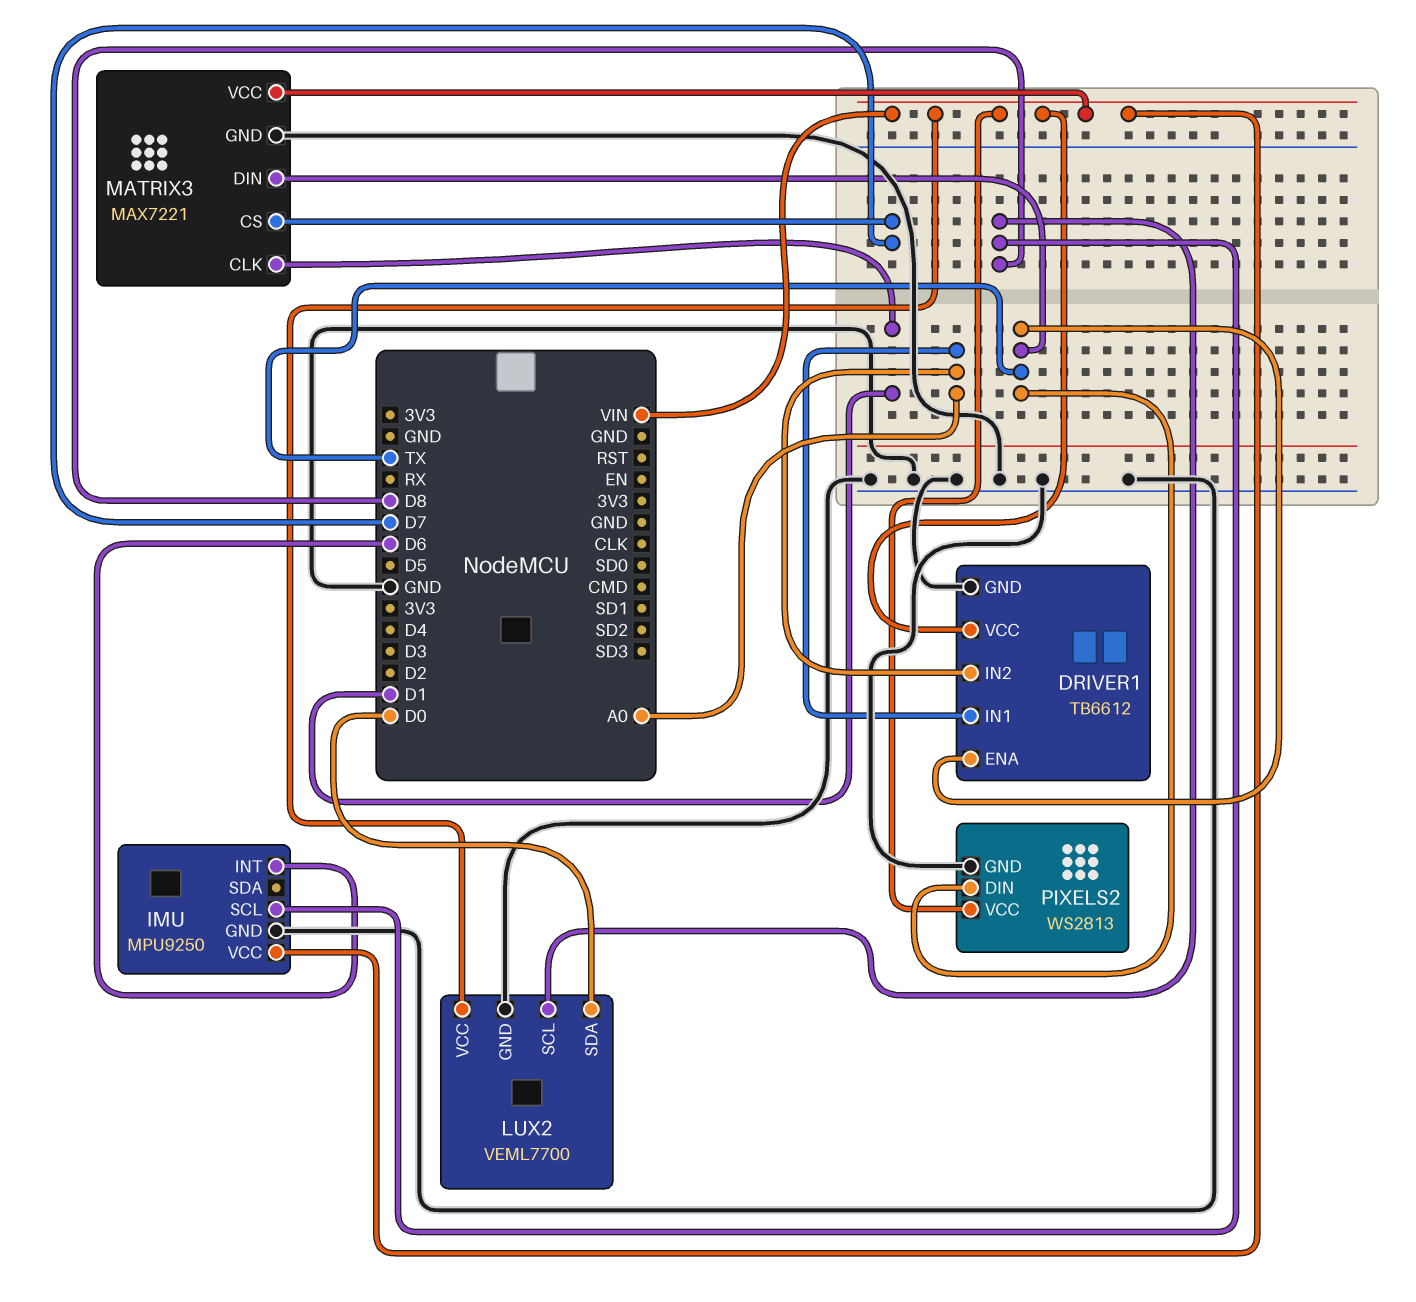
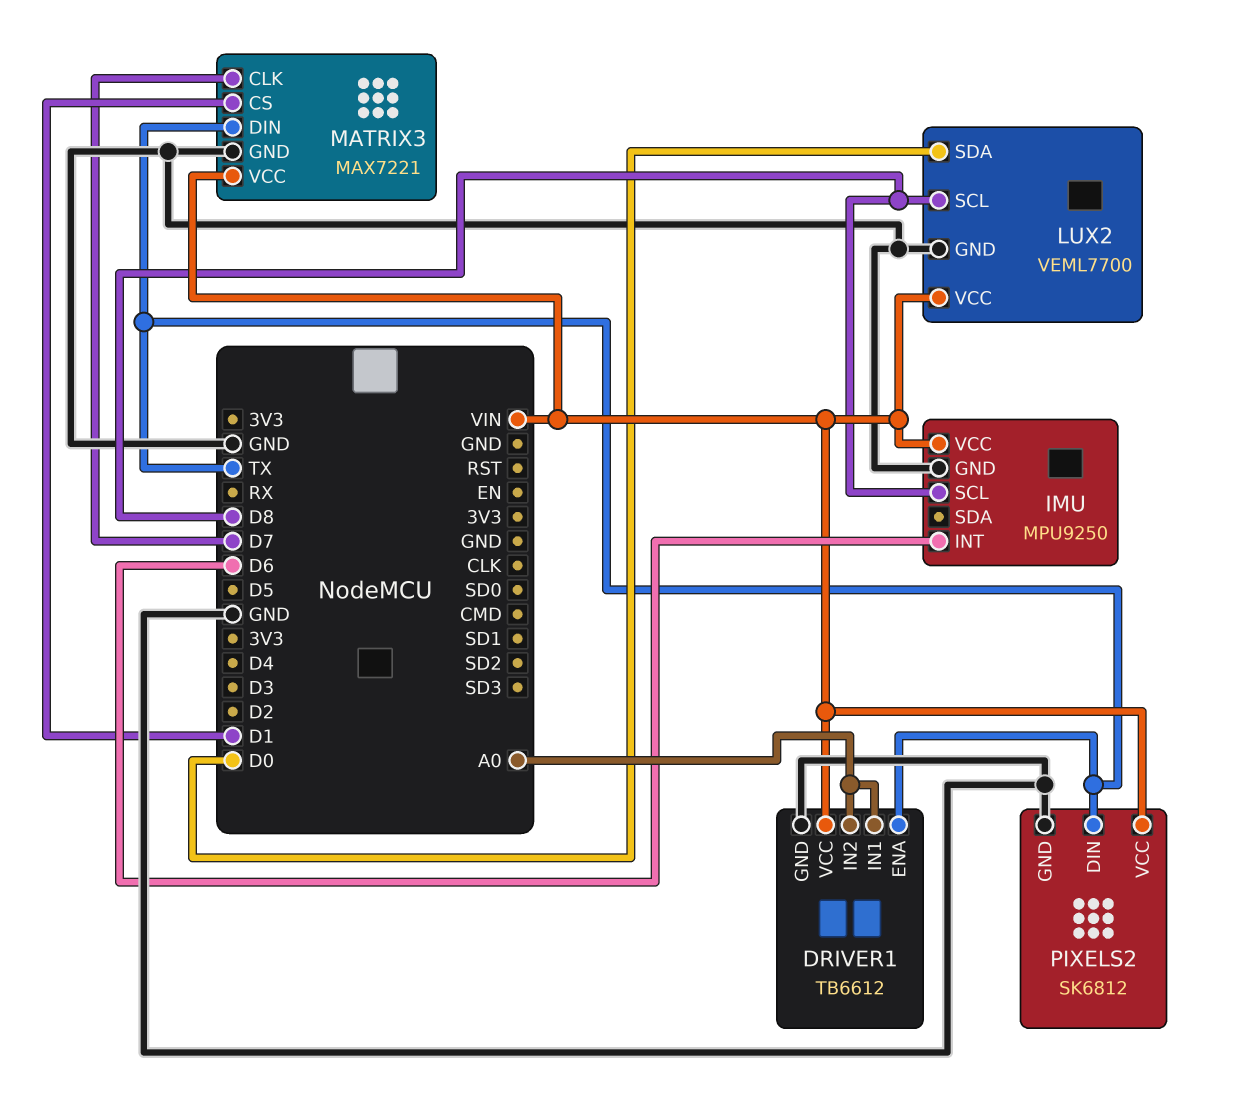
MATRIX3 pin CLK: D1 -> D7
MATRIX3 pin CS: D7 -> D1
PIXELS2: WS2813 -> SK6812

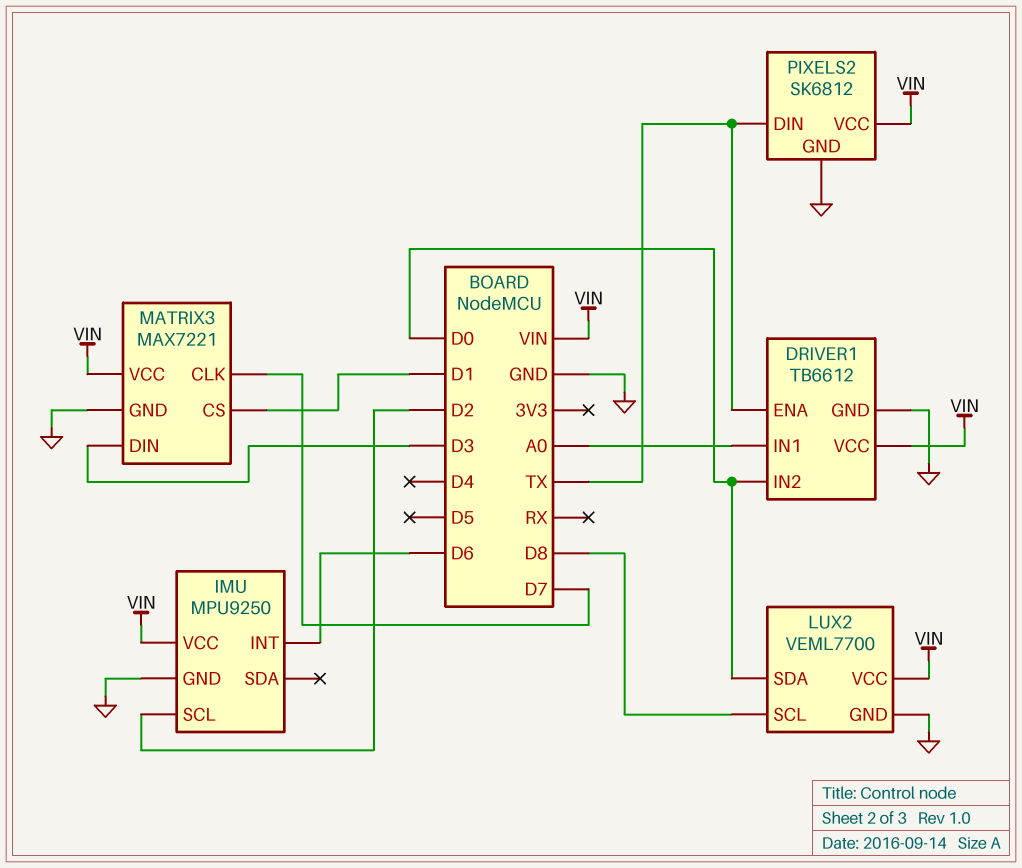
DRIVER1 pin IN2: A0 -> D0
IMU pin SCL: D8 -> D2
MATRIX3 pin DIN: TX -> D3

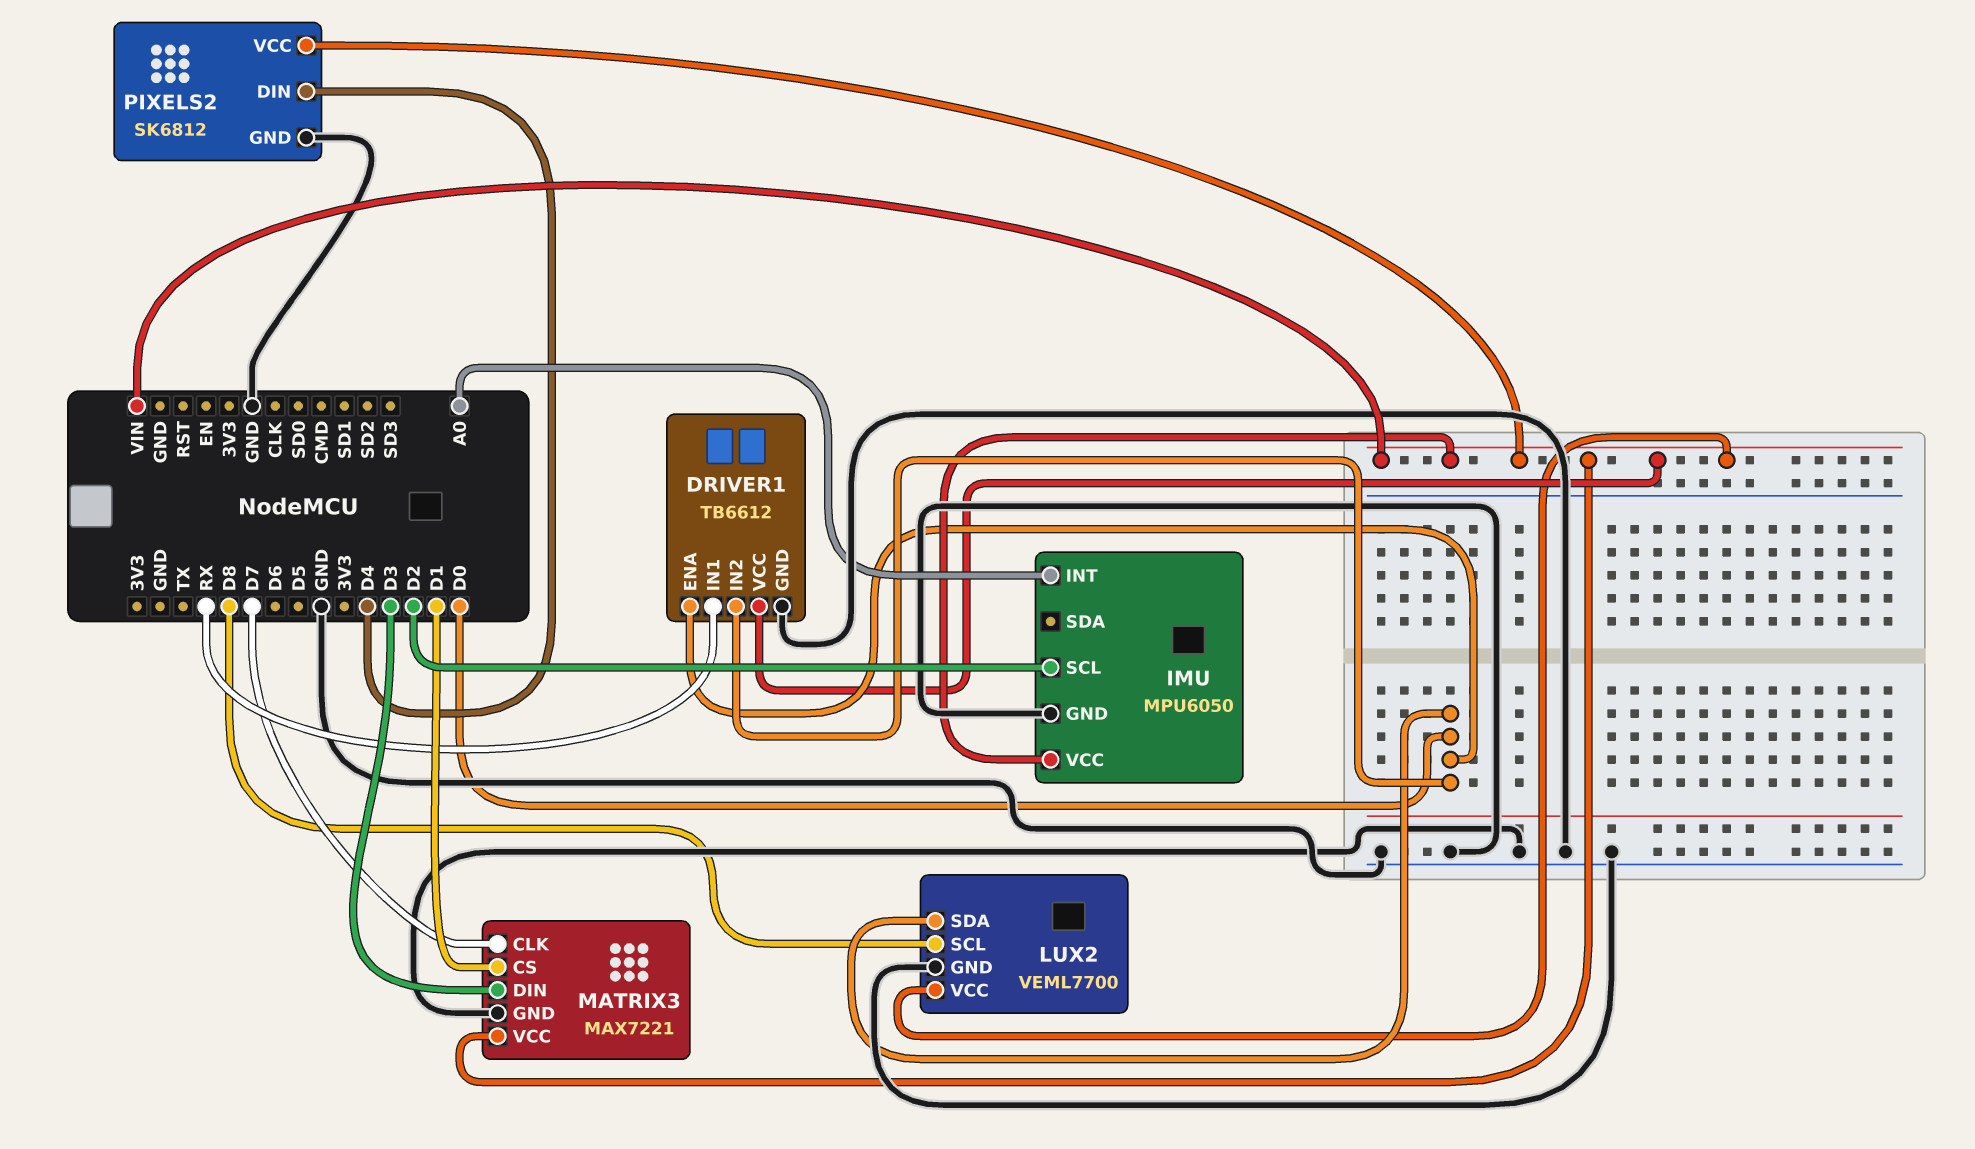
DRIVER1 pin ENA: TX -> D0
DRIVER1 pin IN1: A0 -> RX
IMU: MPU9250 -> MPU6050
IMU pin INT: D6 -> A0
PIXELS2 pin DIN: TX -> D4

